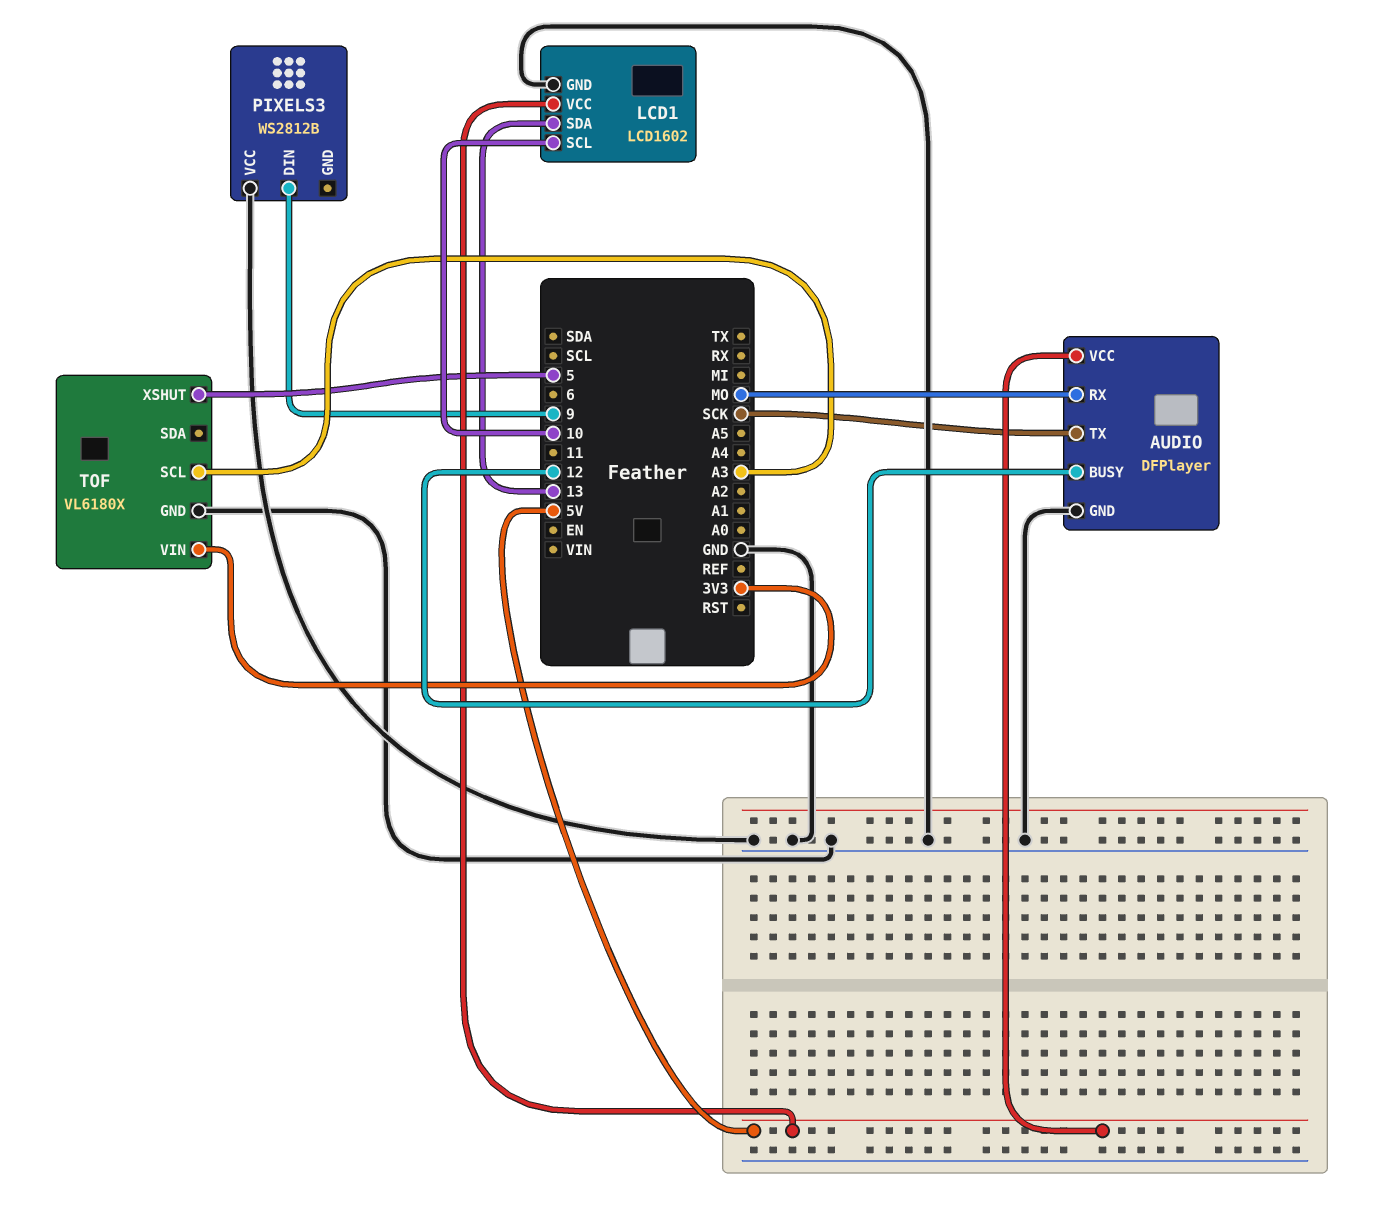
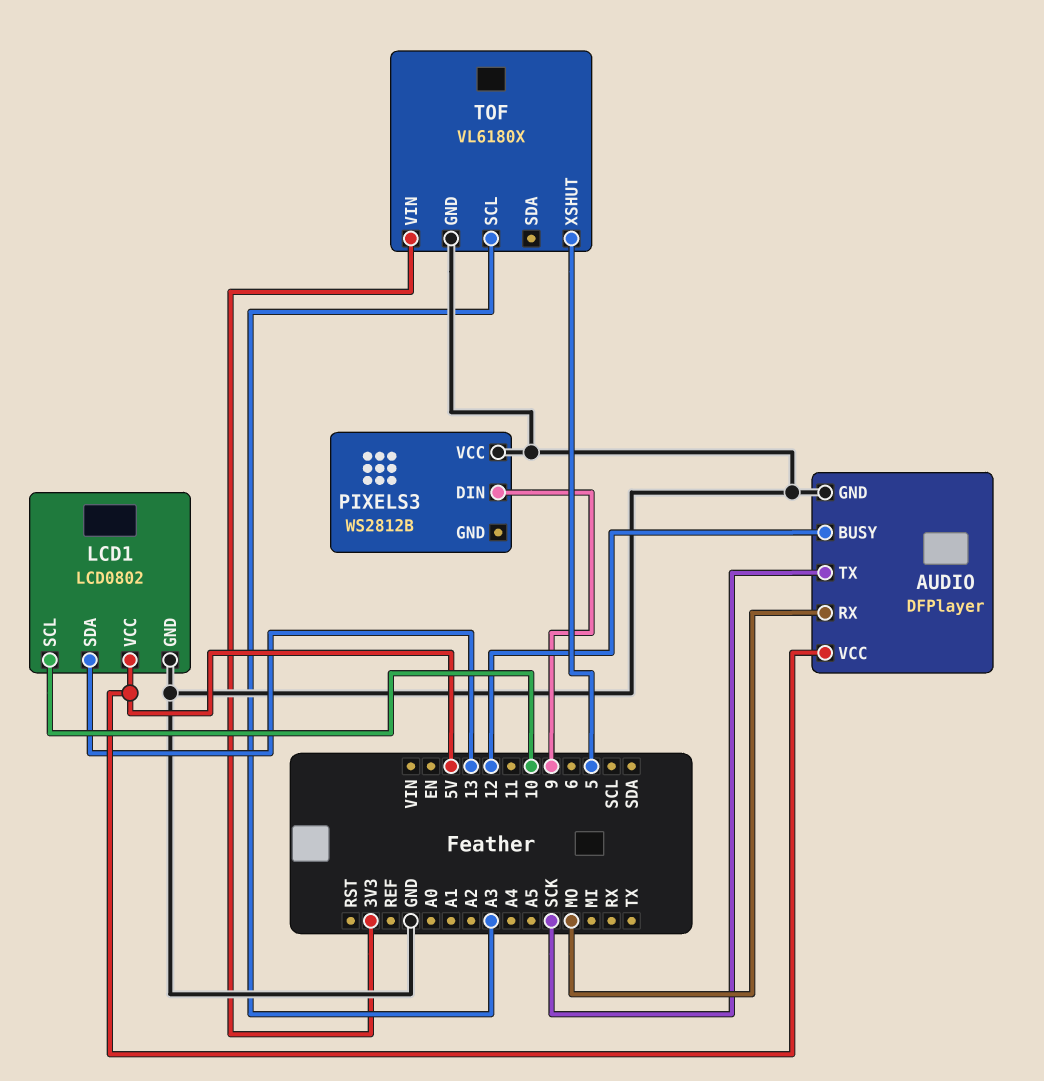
LCD1: LCD1602 -> LCD0802

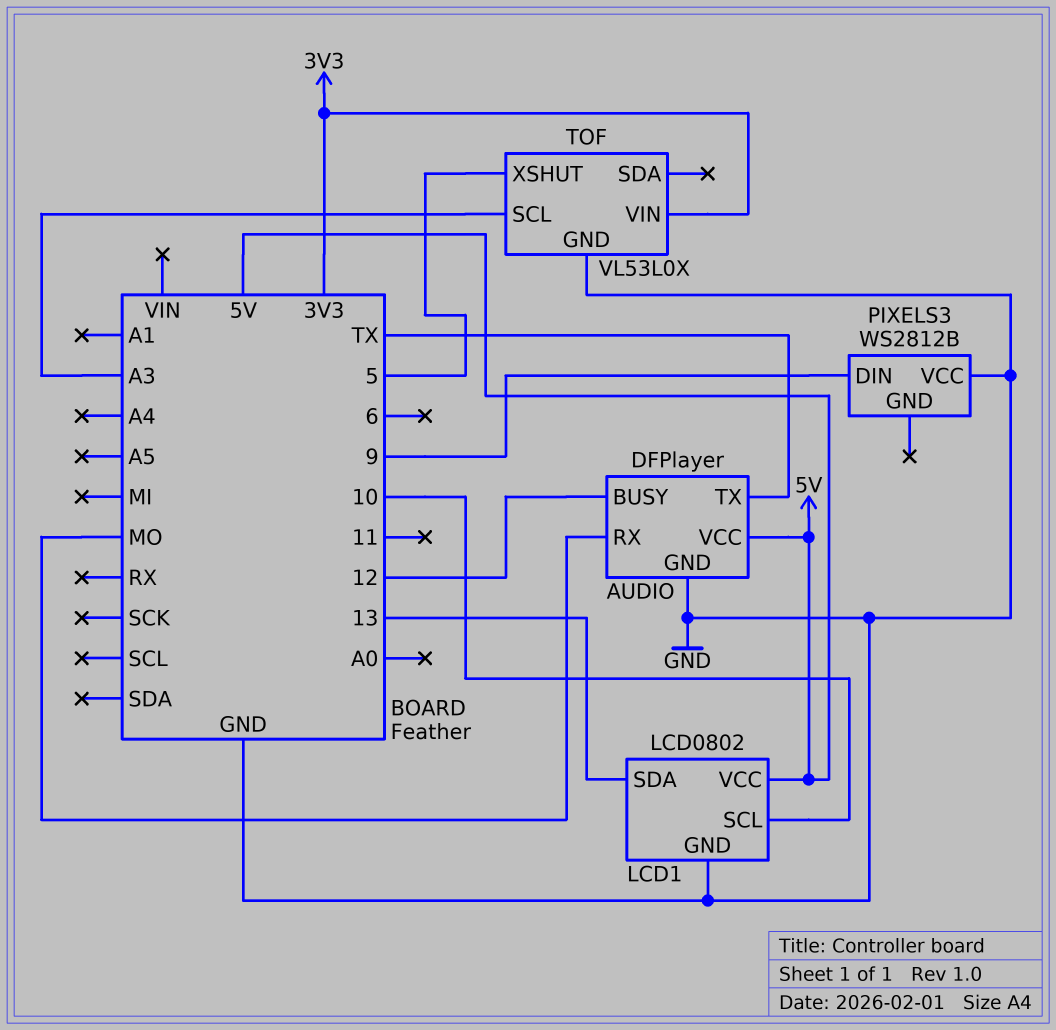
AUDIO pin TX: SCK -> TX
TOF: VL6180X -> VL53L0X

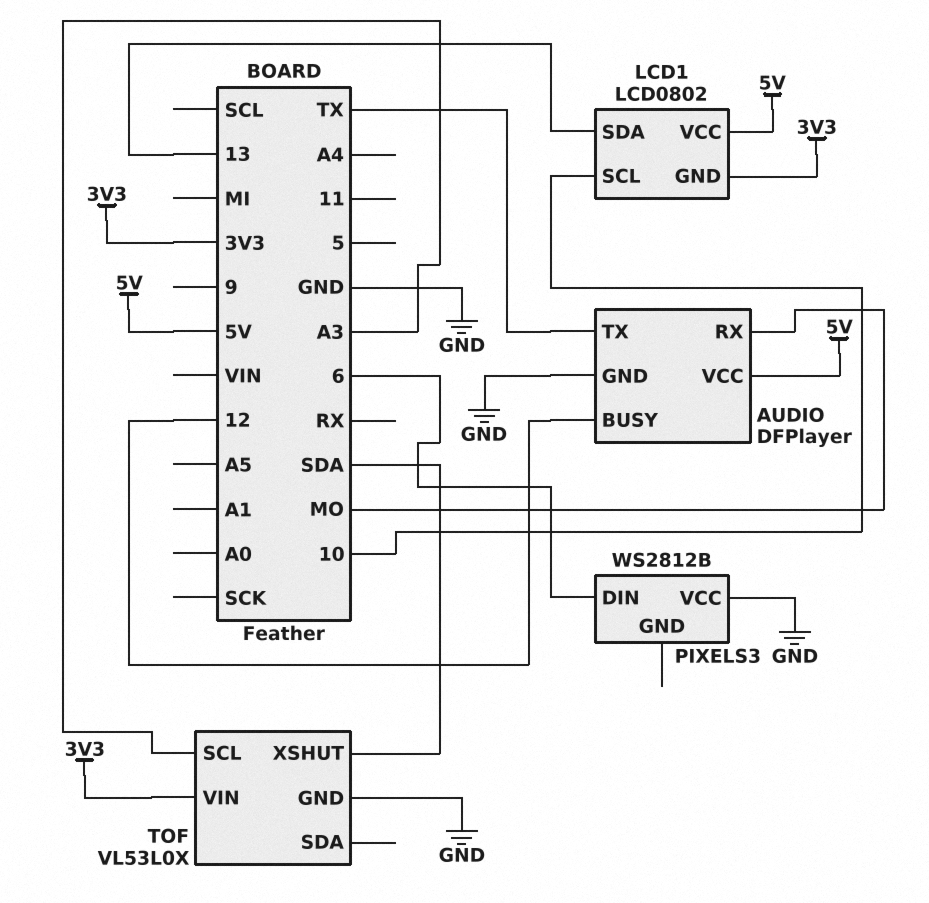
LCD1 pin GND: GND -> 3V3
PIXELS3 pin DIN: 9 -> 6
TOF pin XSHUT: 5 -> SDA

